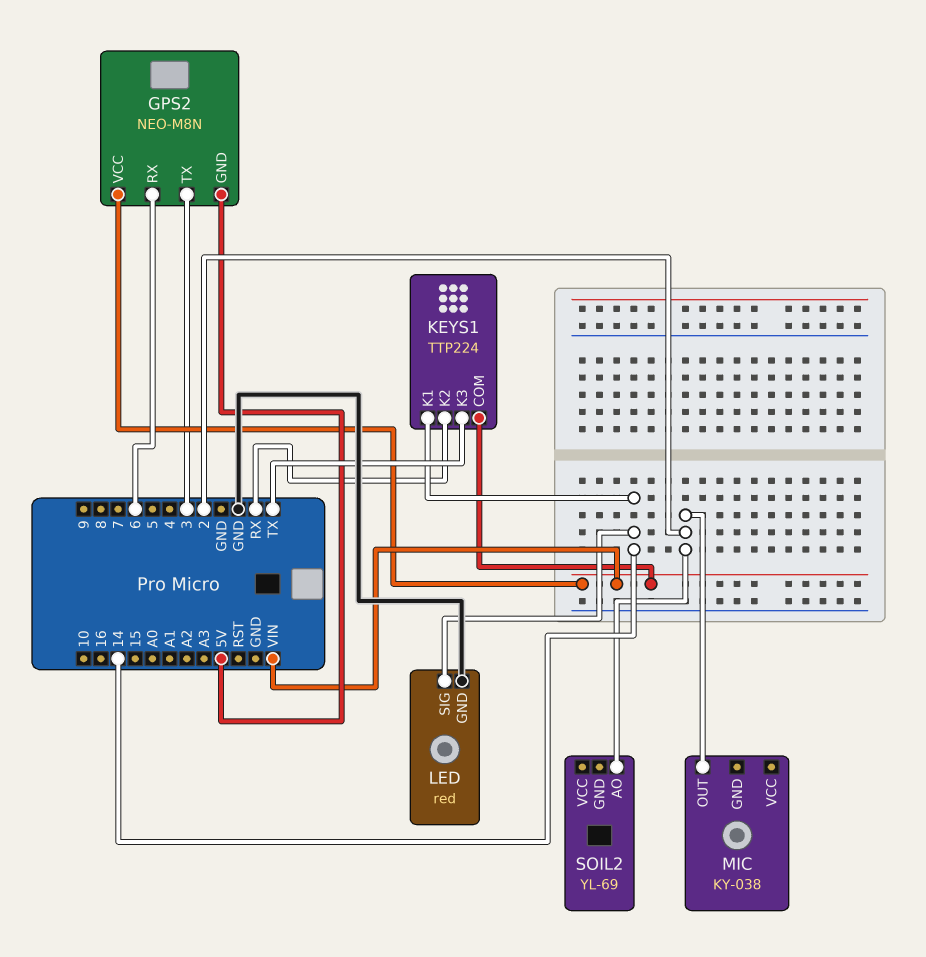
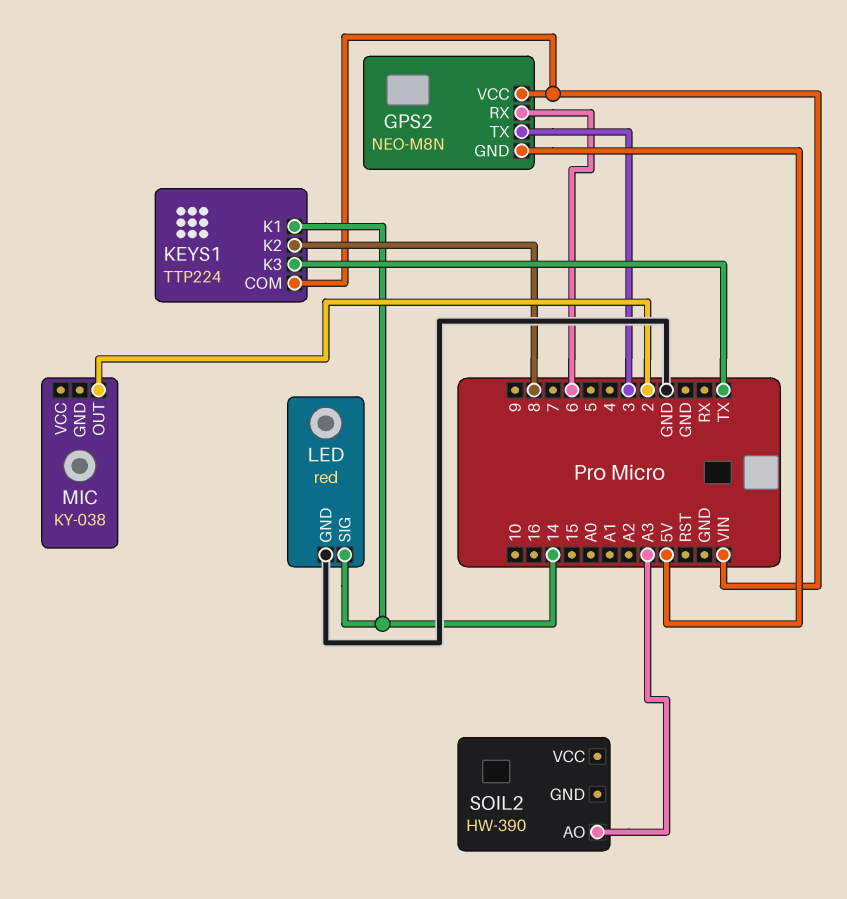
KEYS1 pin K2: RX -> 8
SOIL2: YL-69 -> HW-390
SOIL2 pin AO: 2 -> A3

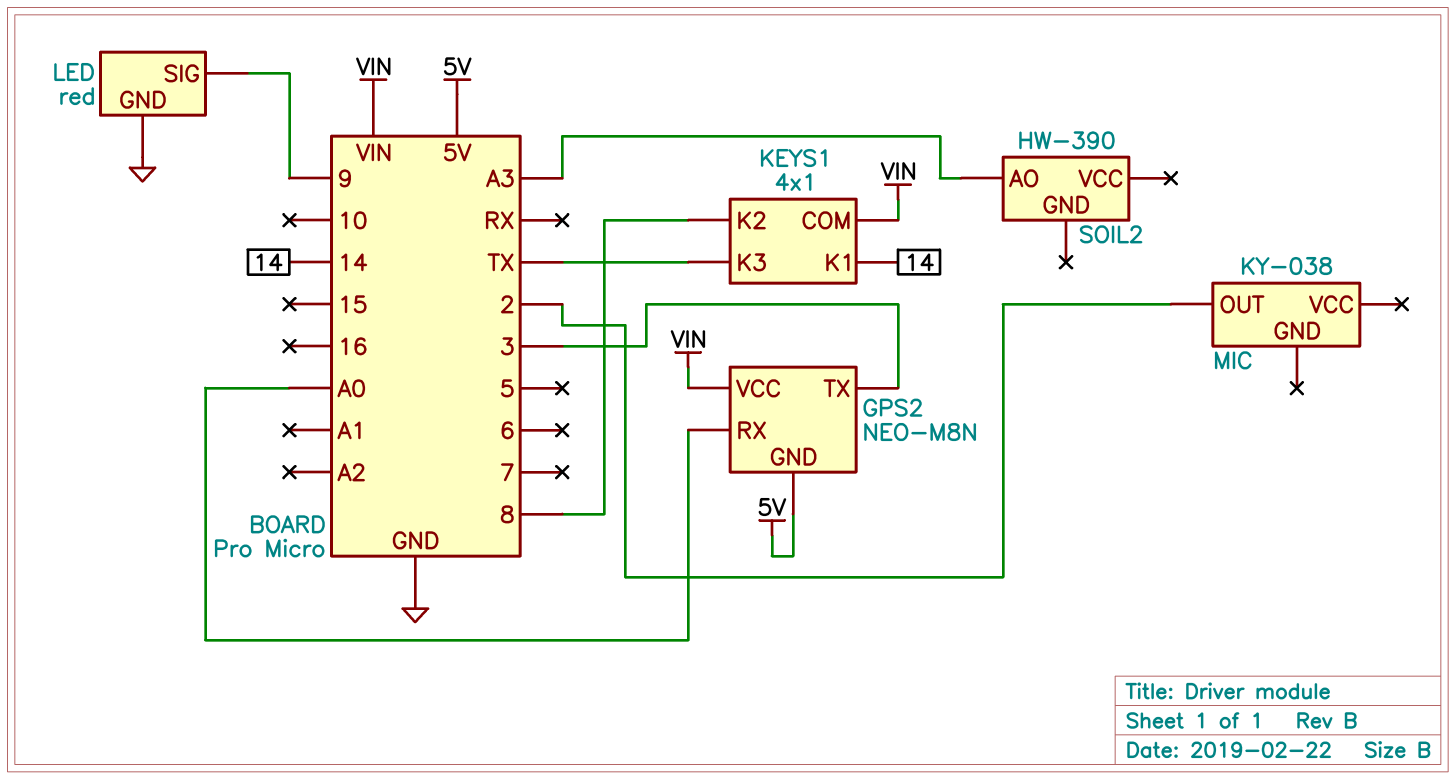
GPS2 pin RX: 6 -> A0
KEYS1: TTP224 -> 4x1
LED pin SIG: 14 -> 9

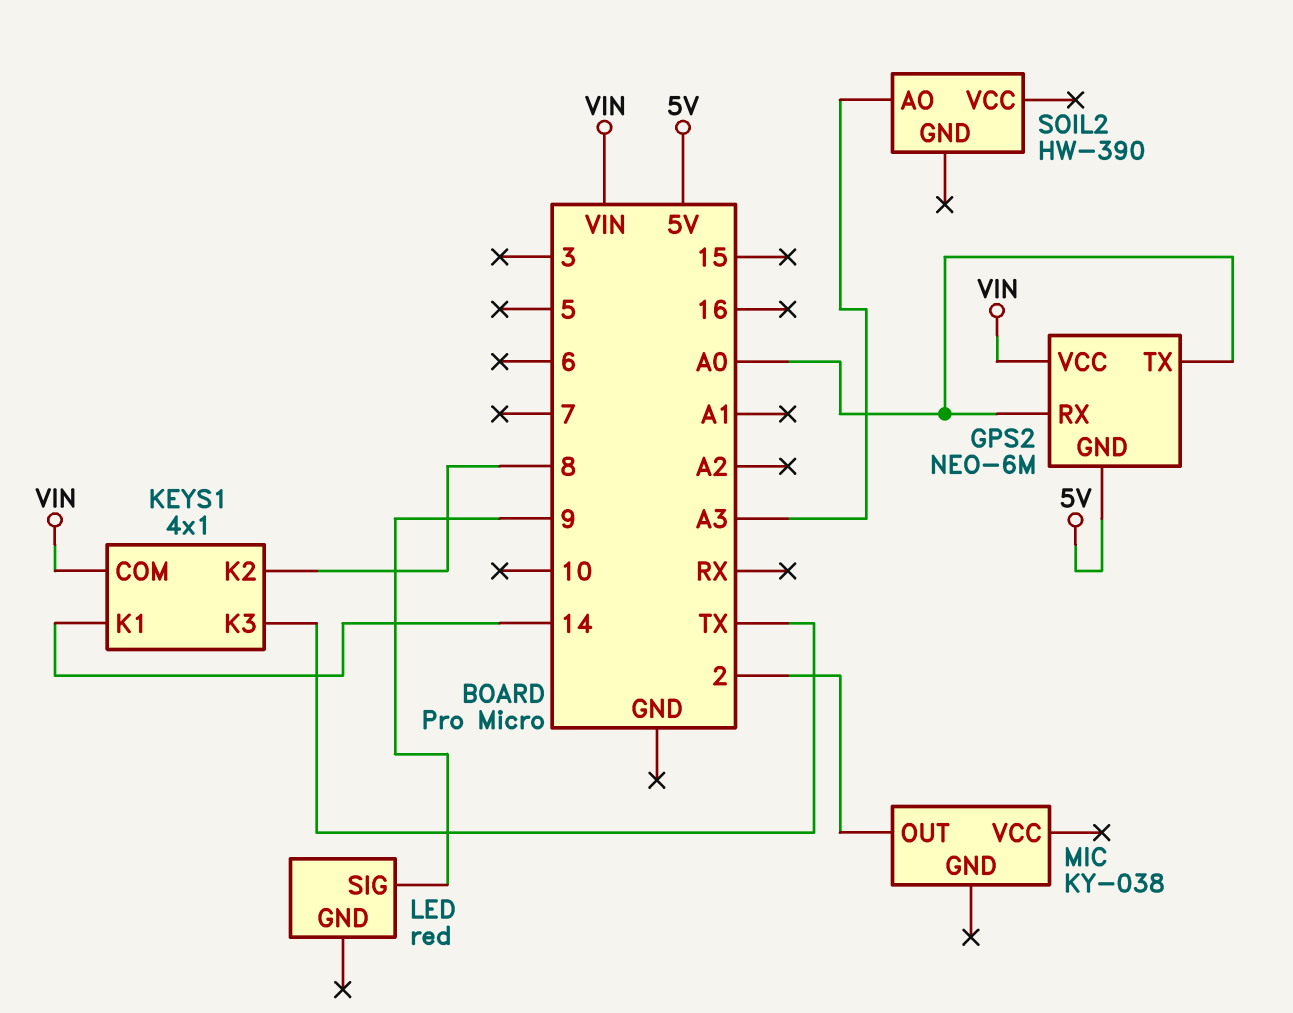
GPS2: NEO-M8N -> NEO-6M
GPS2 pin TX: 3 -> A0
LED pin GND: GND -> none

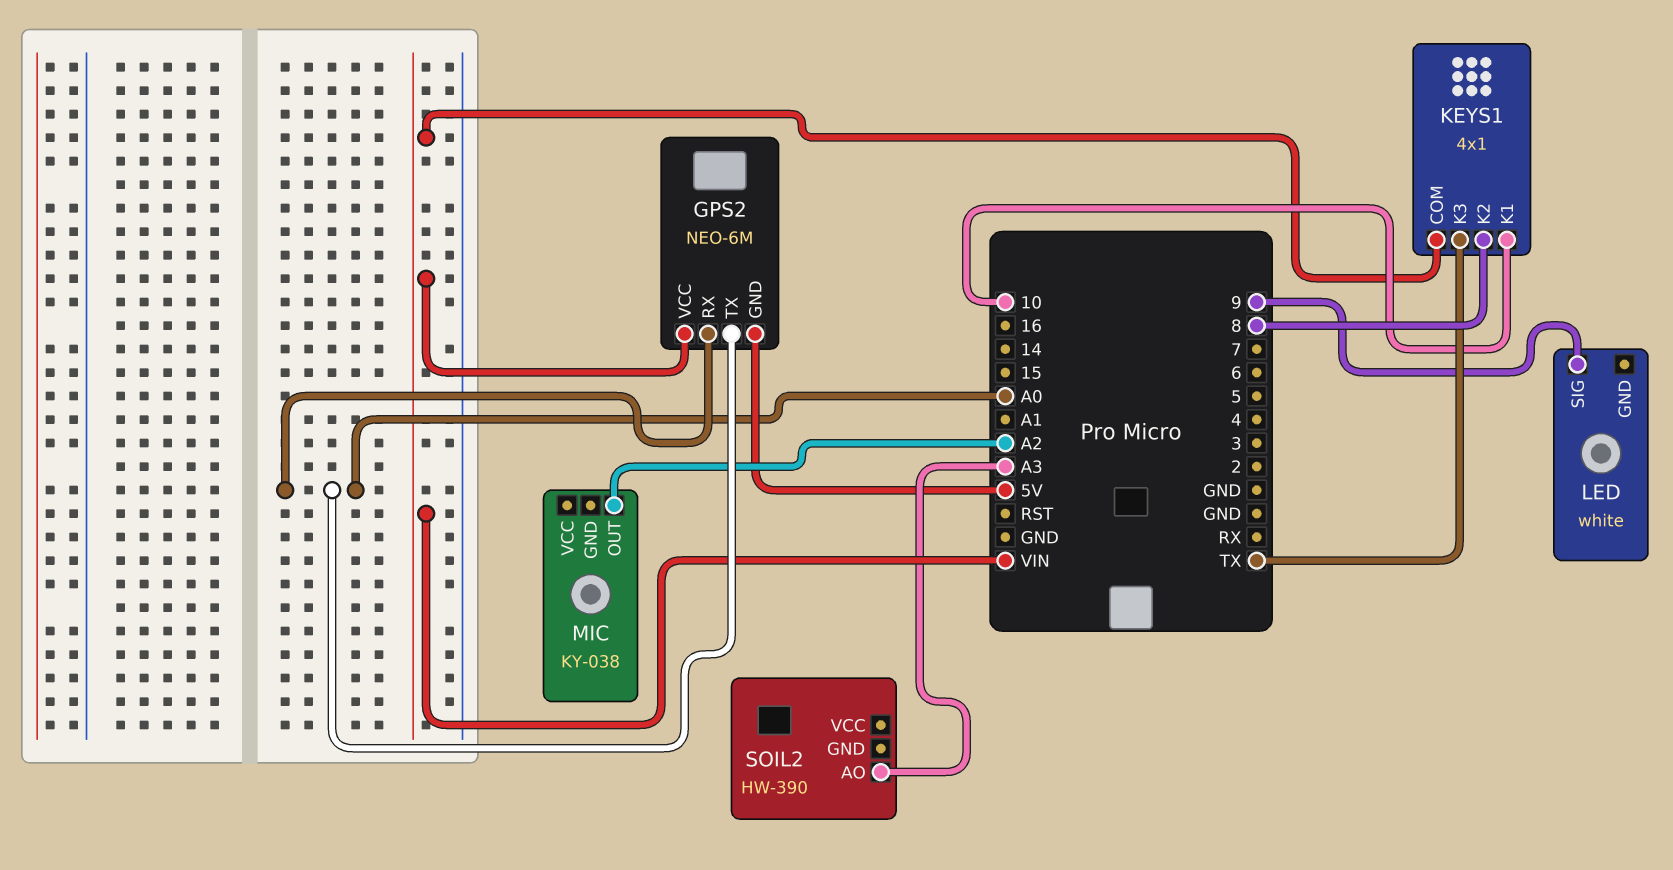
KEYS1 pin K1: 14 -> 10
LED: red -> white
MIC pin OUT: 2 -> A2

